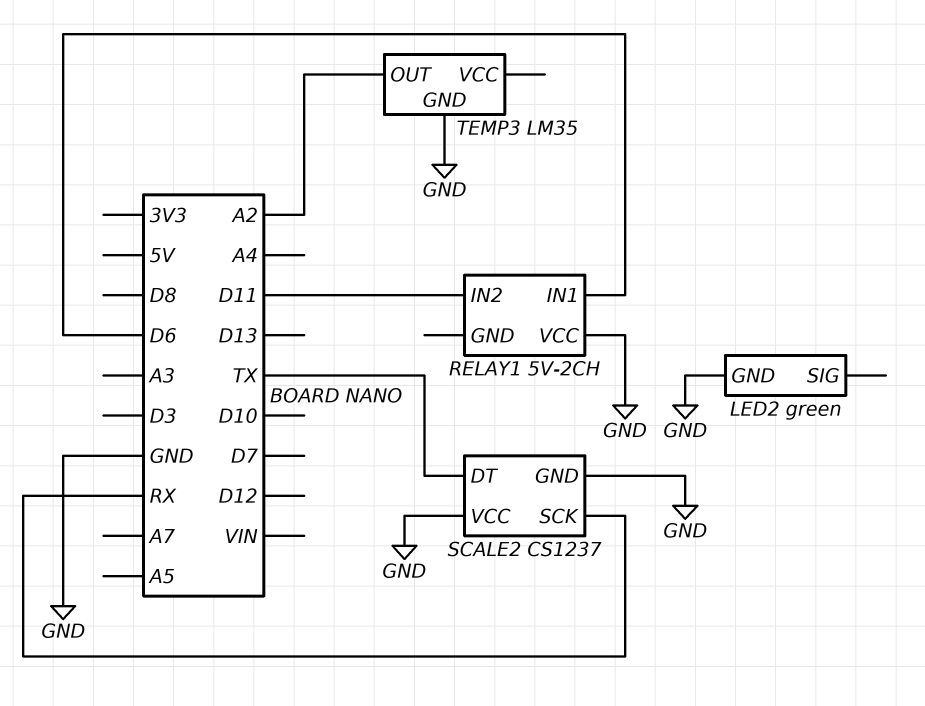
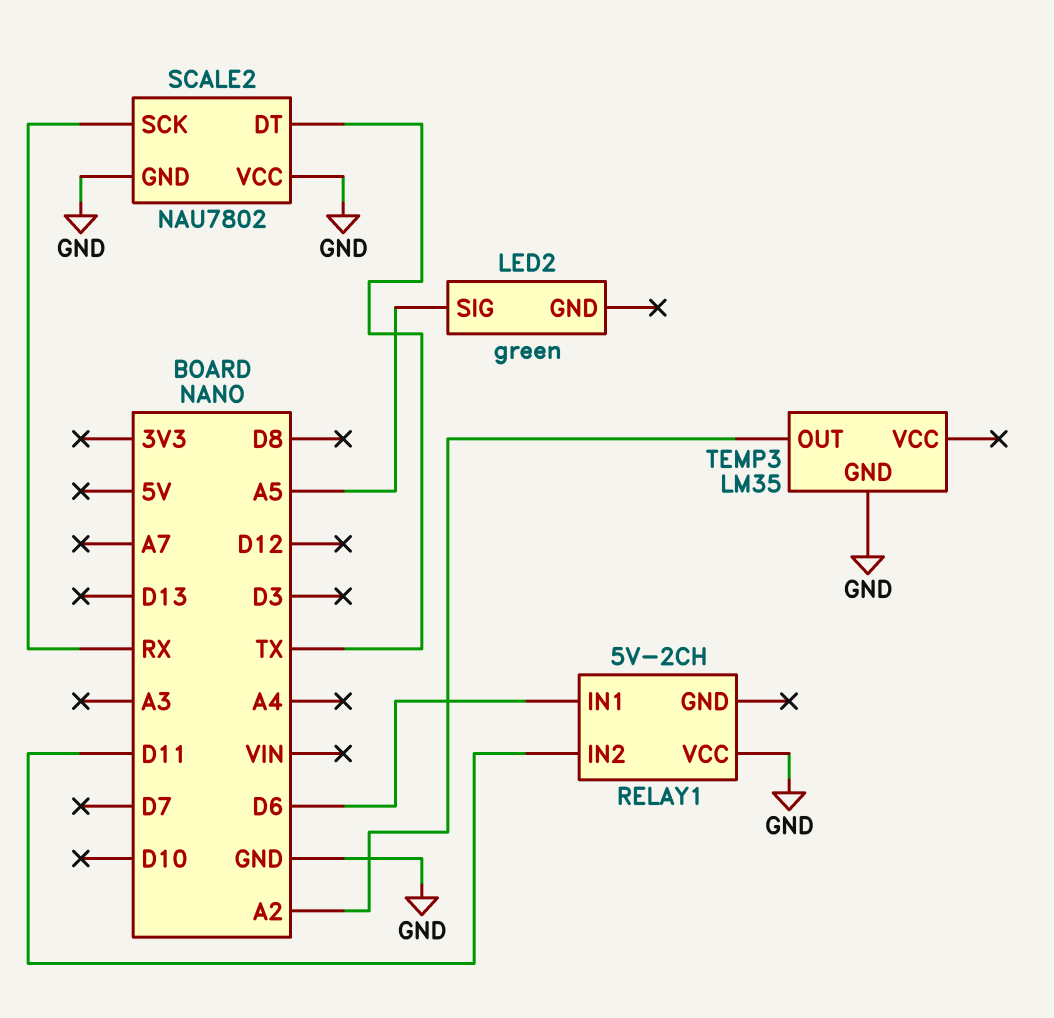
LED2 pin GND: GND -> none
LED2 pin SIG: none -> A5
SCALE2: CS1237 -> NAU7802

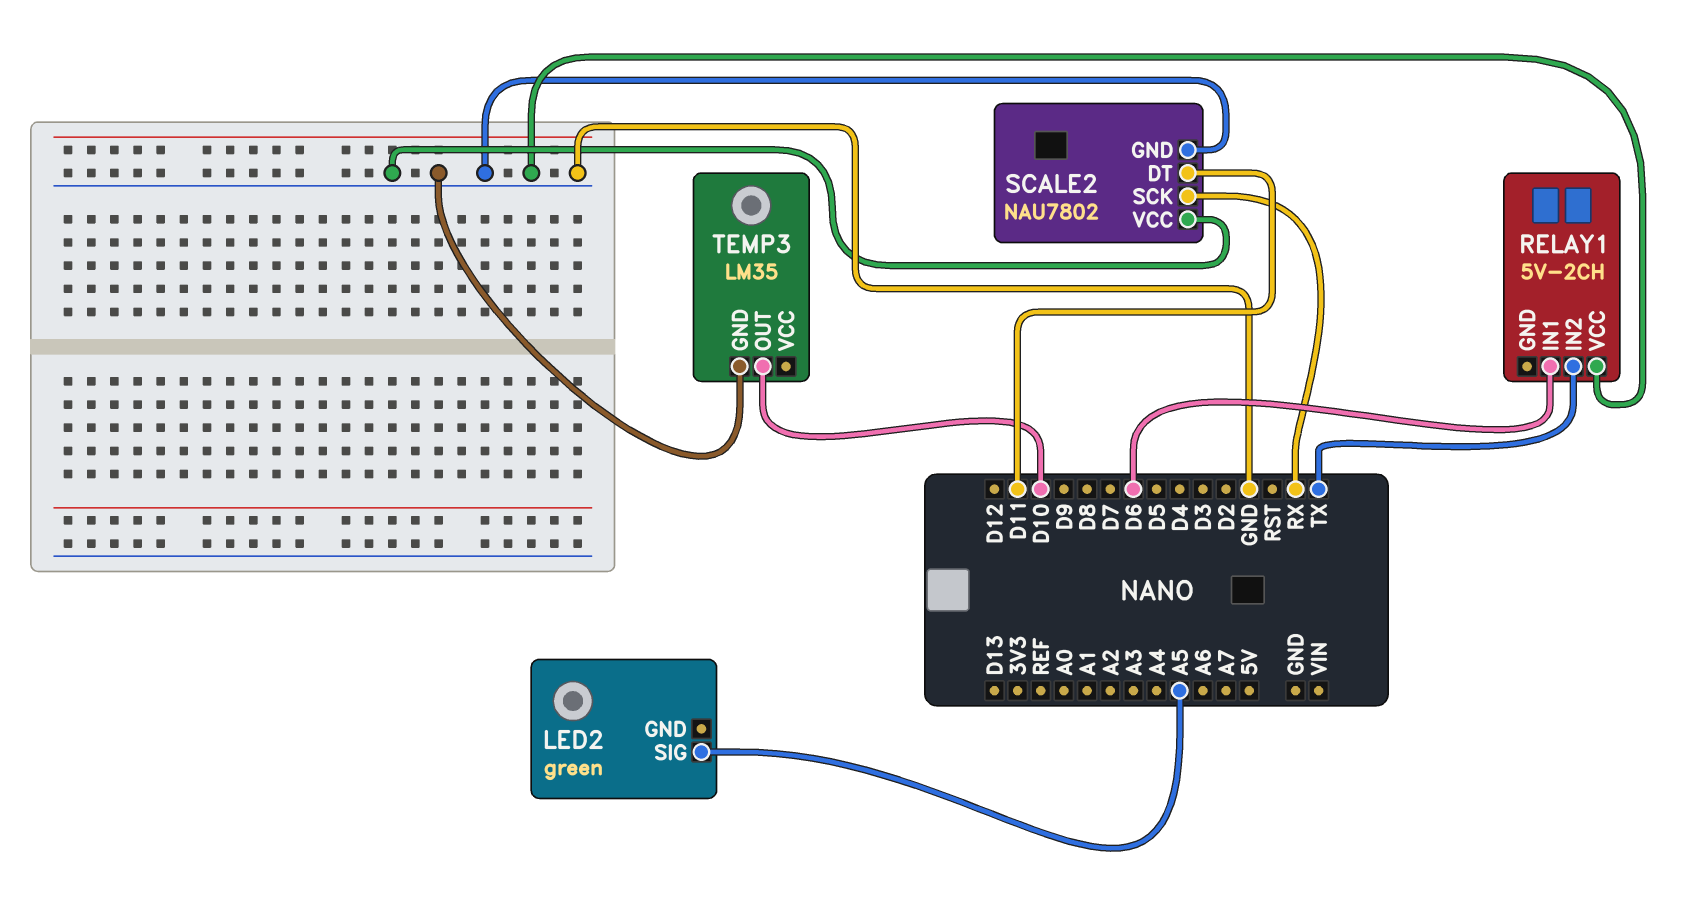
RELAY1 pin IN2: D11 -> TX
SCALE2 pin DT: TX -> D11
TEMP3 pin OUT: A2 -> D10

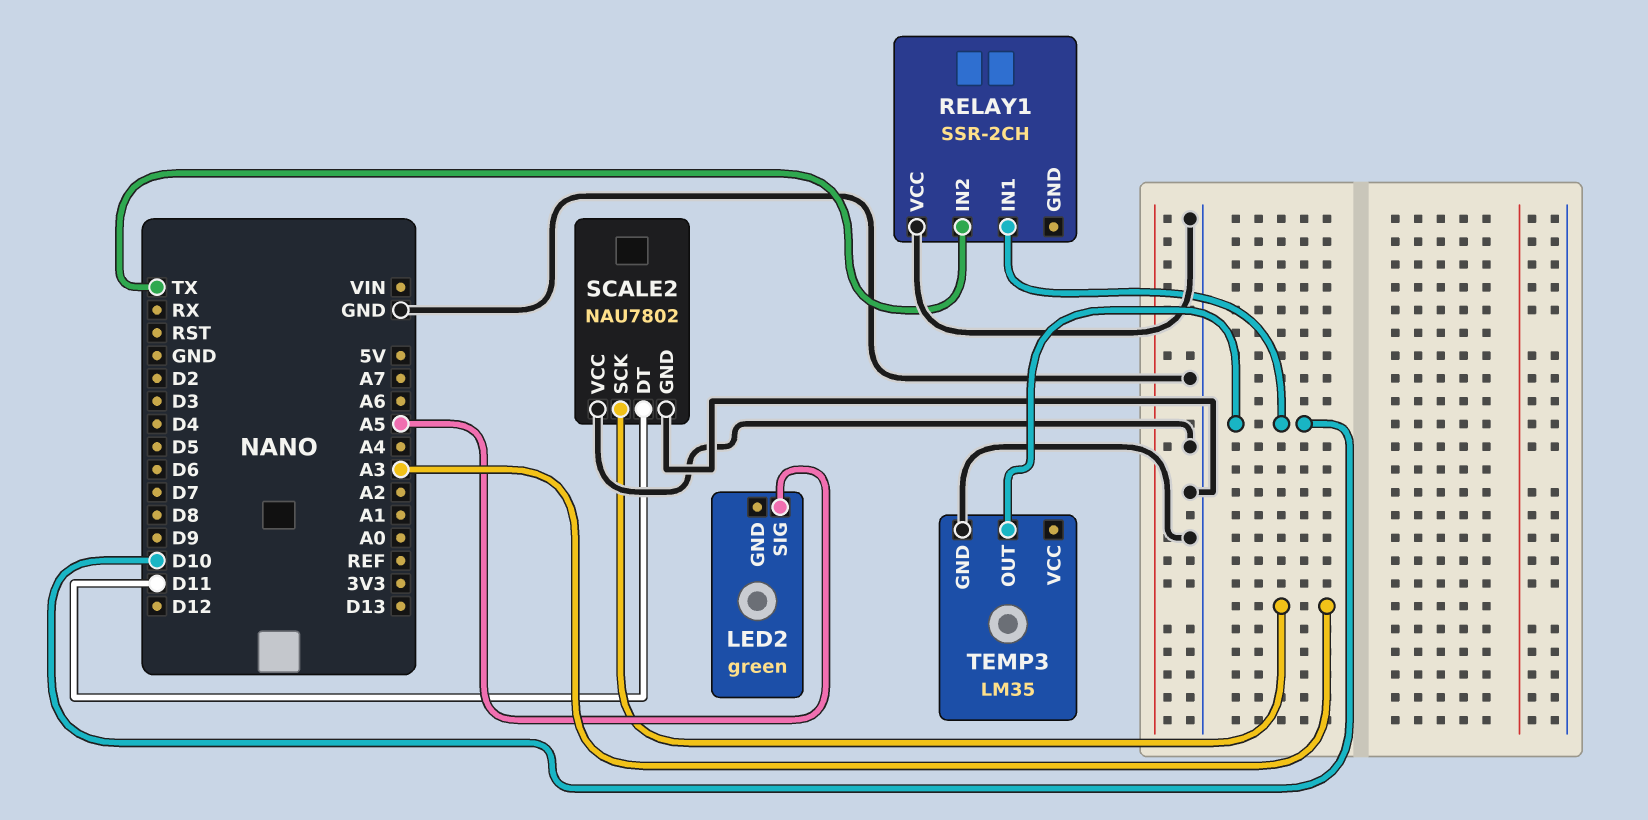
RELAY1: 5V-2CH -> SSR-2CH
RELAY1 pin IN1: D6 -> D10
SCALE2 pin SCK: RX -> A3

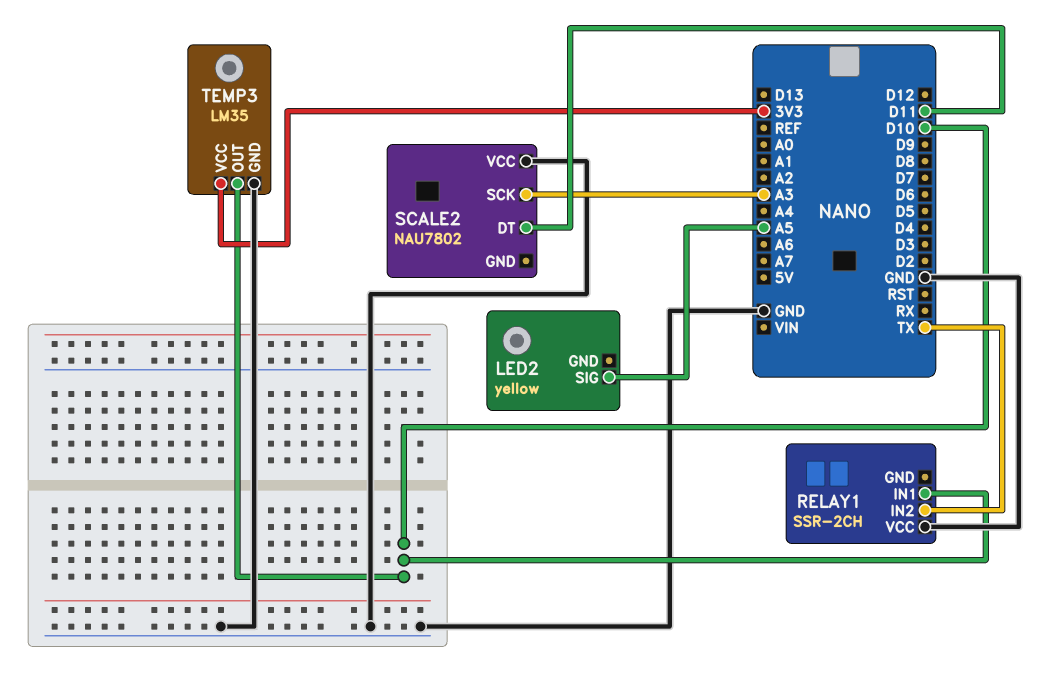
LED2: green -> yellow
SCALE2 pin GND: GND -> none
TEMP3 pin VCC: none -> 3V3

